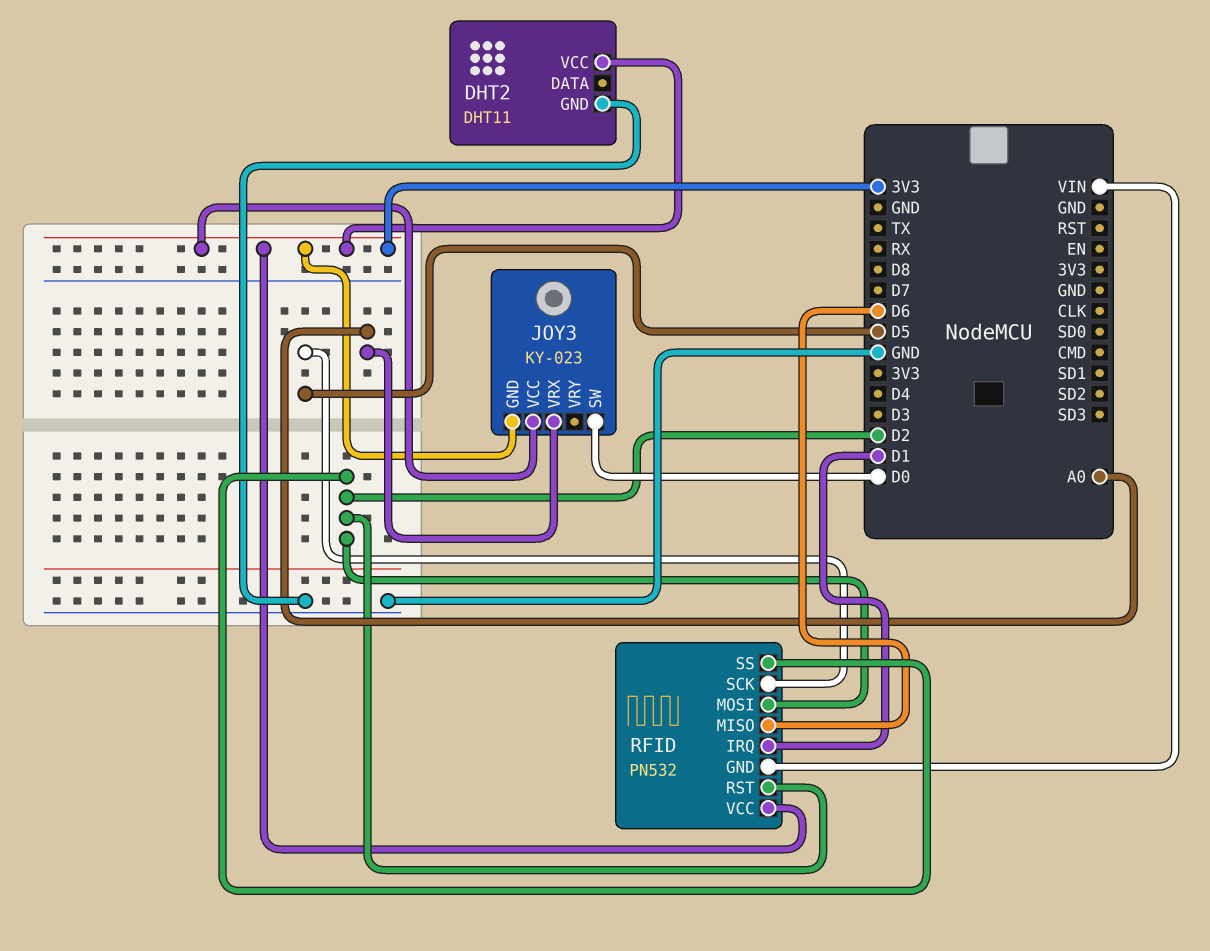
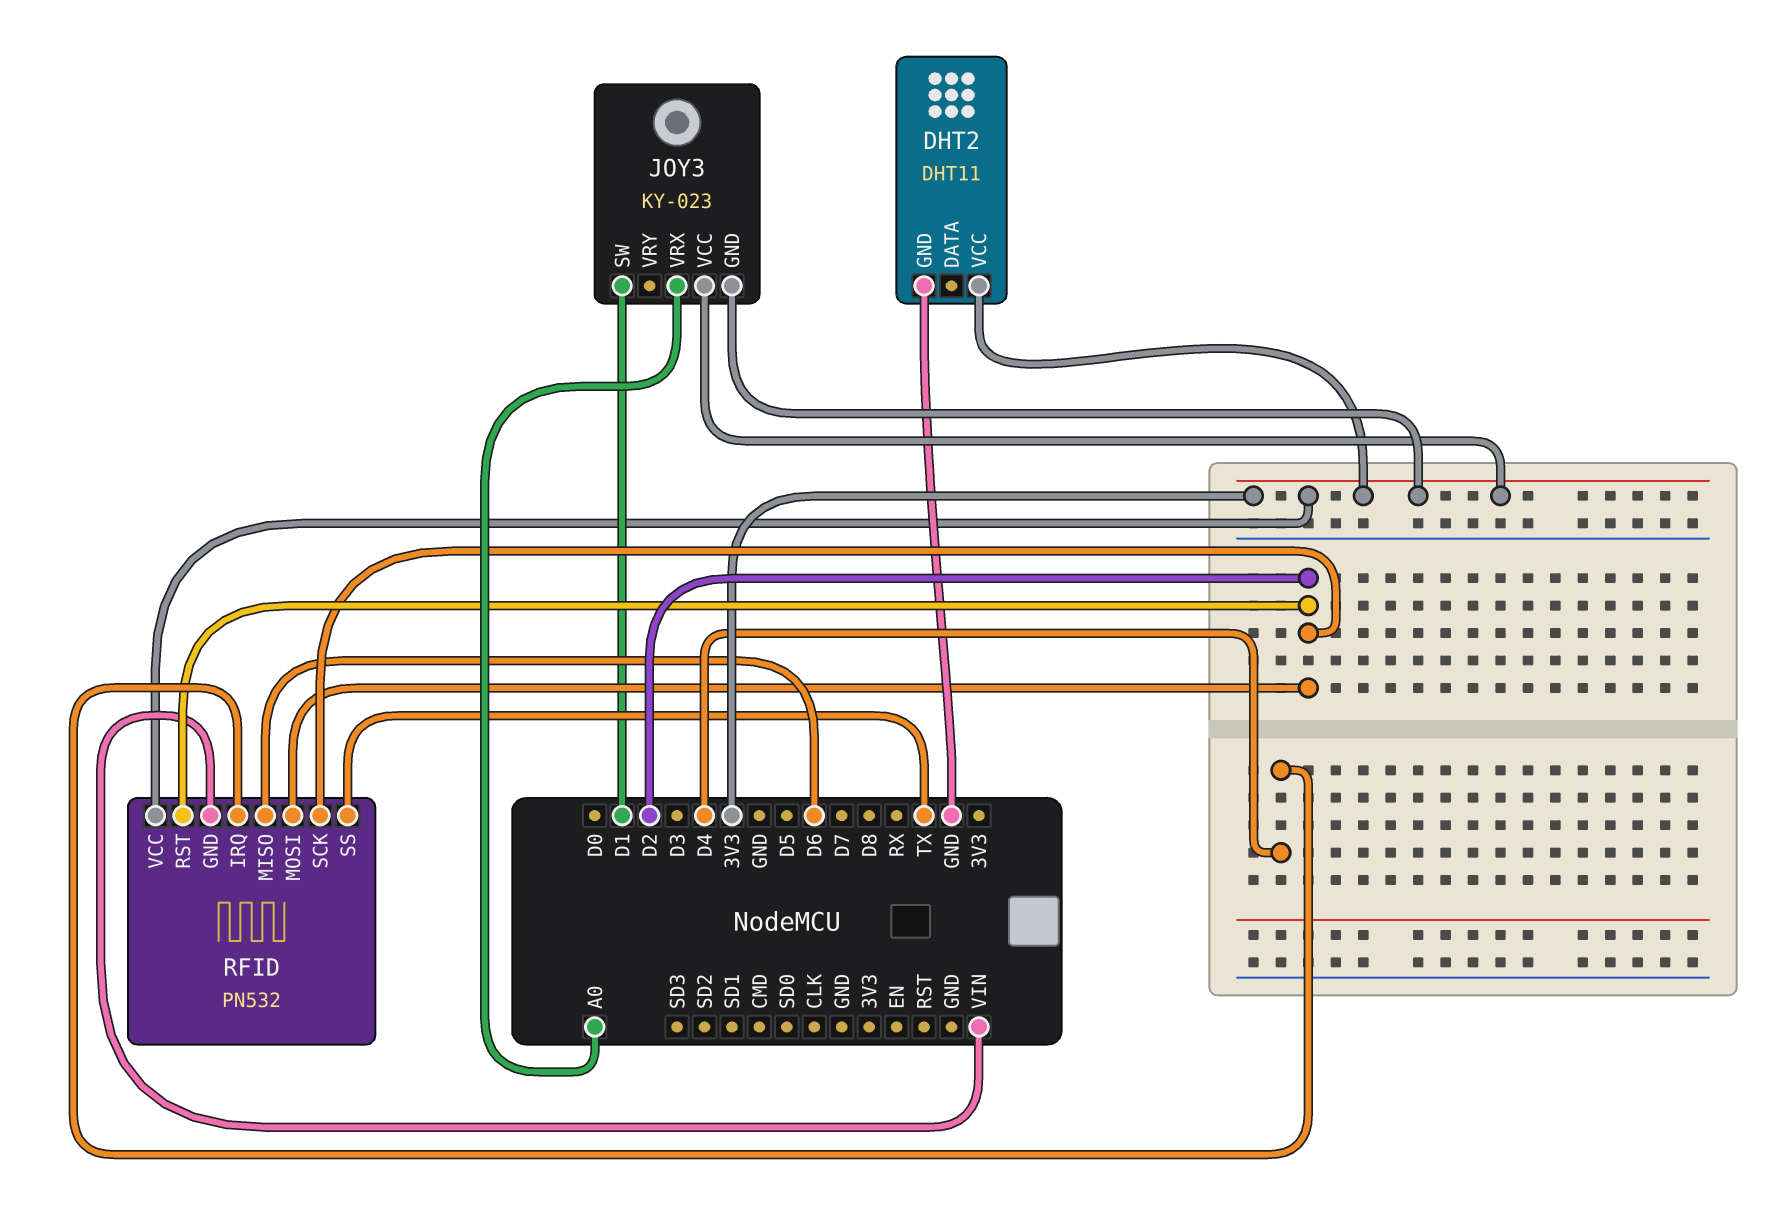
JOY3 pin SW: D0 -> D1
RFID pin IRQ: D1 -> D4
RFID pin SCK: D5 -> D2
RFID pin SS: D2 -> TX

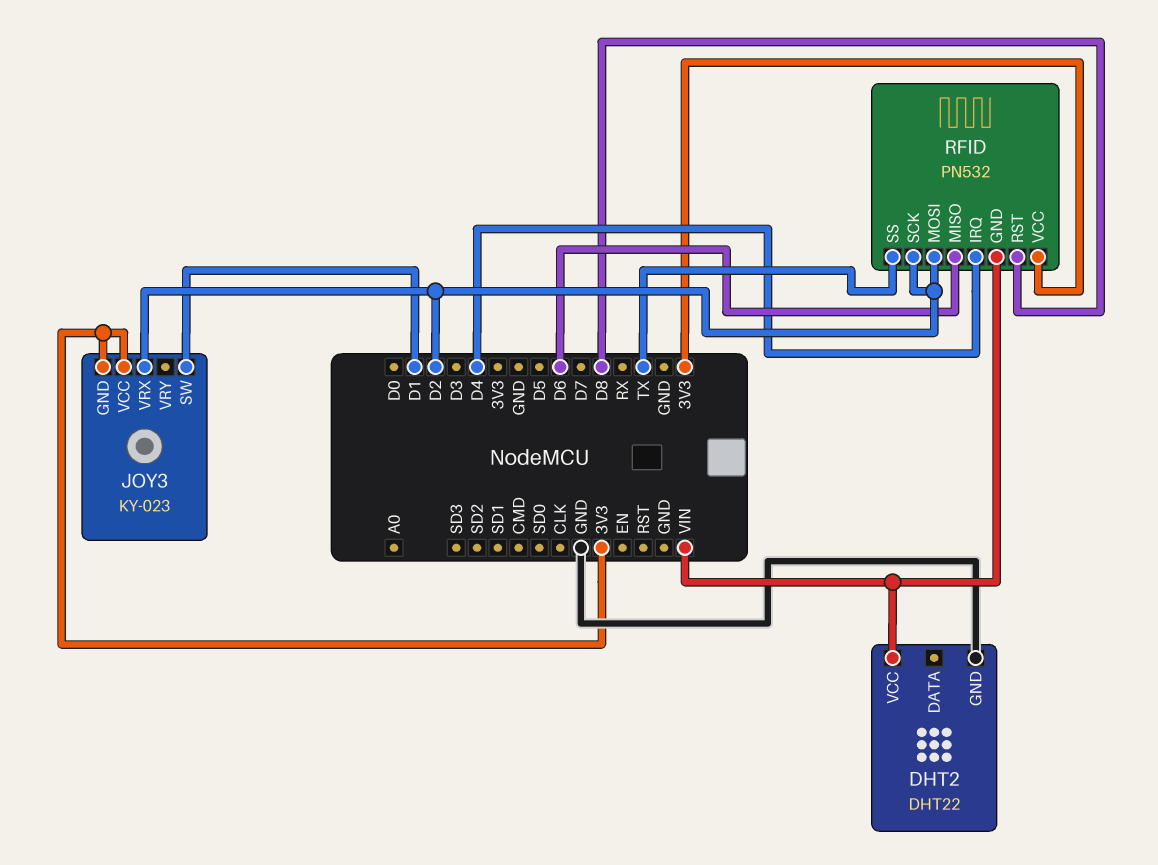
DHT2: DHT11 -> DHT22
DHT2 pin VCC: 3V3 -> VIN
JOY3 pin VRX: A0 -> D2
RFID pin RST: D2 -> D8

